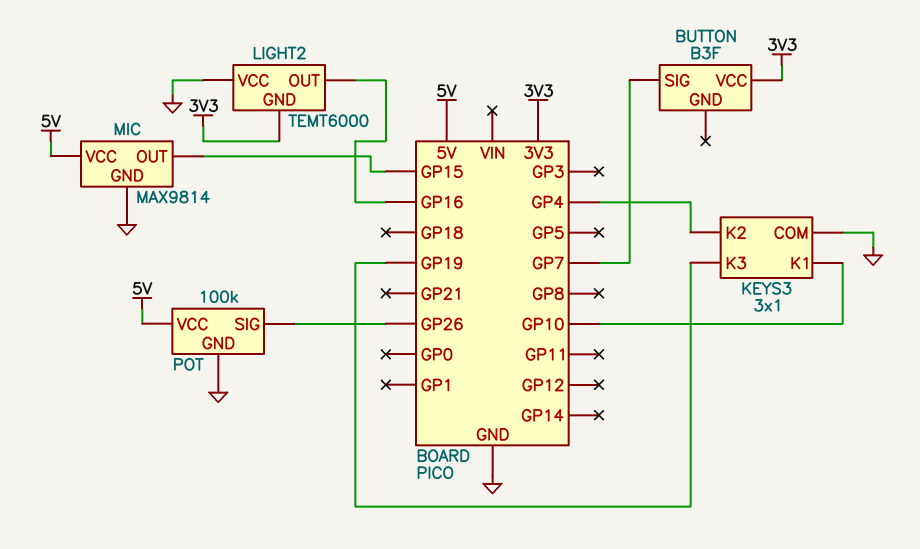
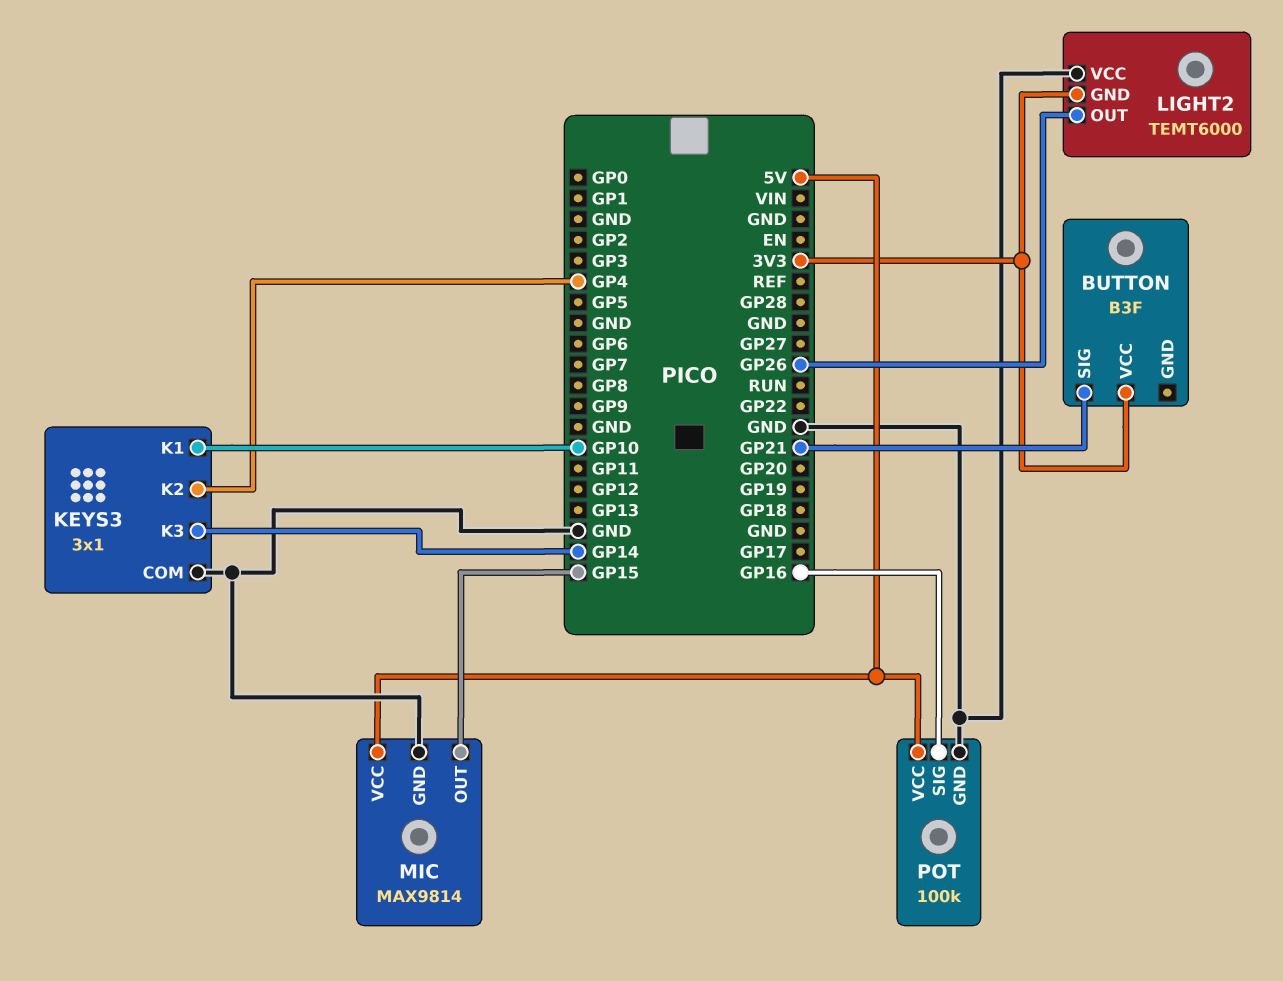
BUTTON pin SIG: GP7 -> GP21
KEYS3 pin K3: GP19 -> GP14
LIGHT2 pin OUT: GP16 -> GP26
POT pin SIG: GP26 -> GP16

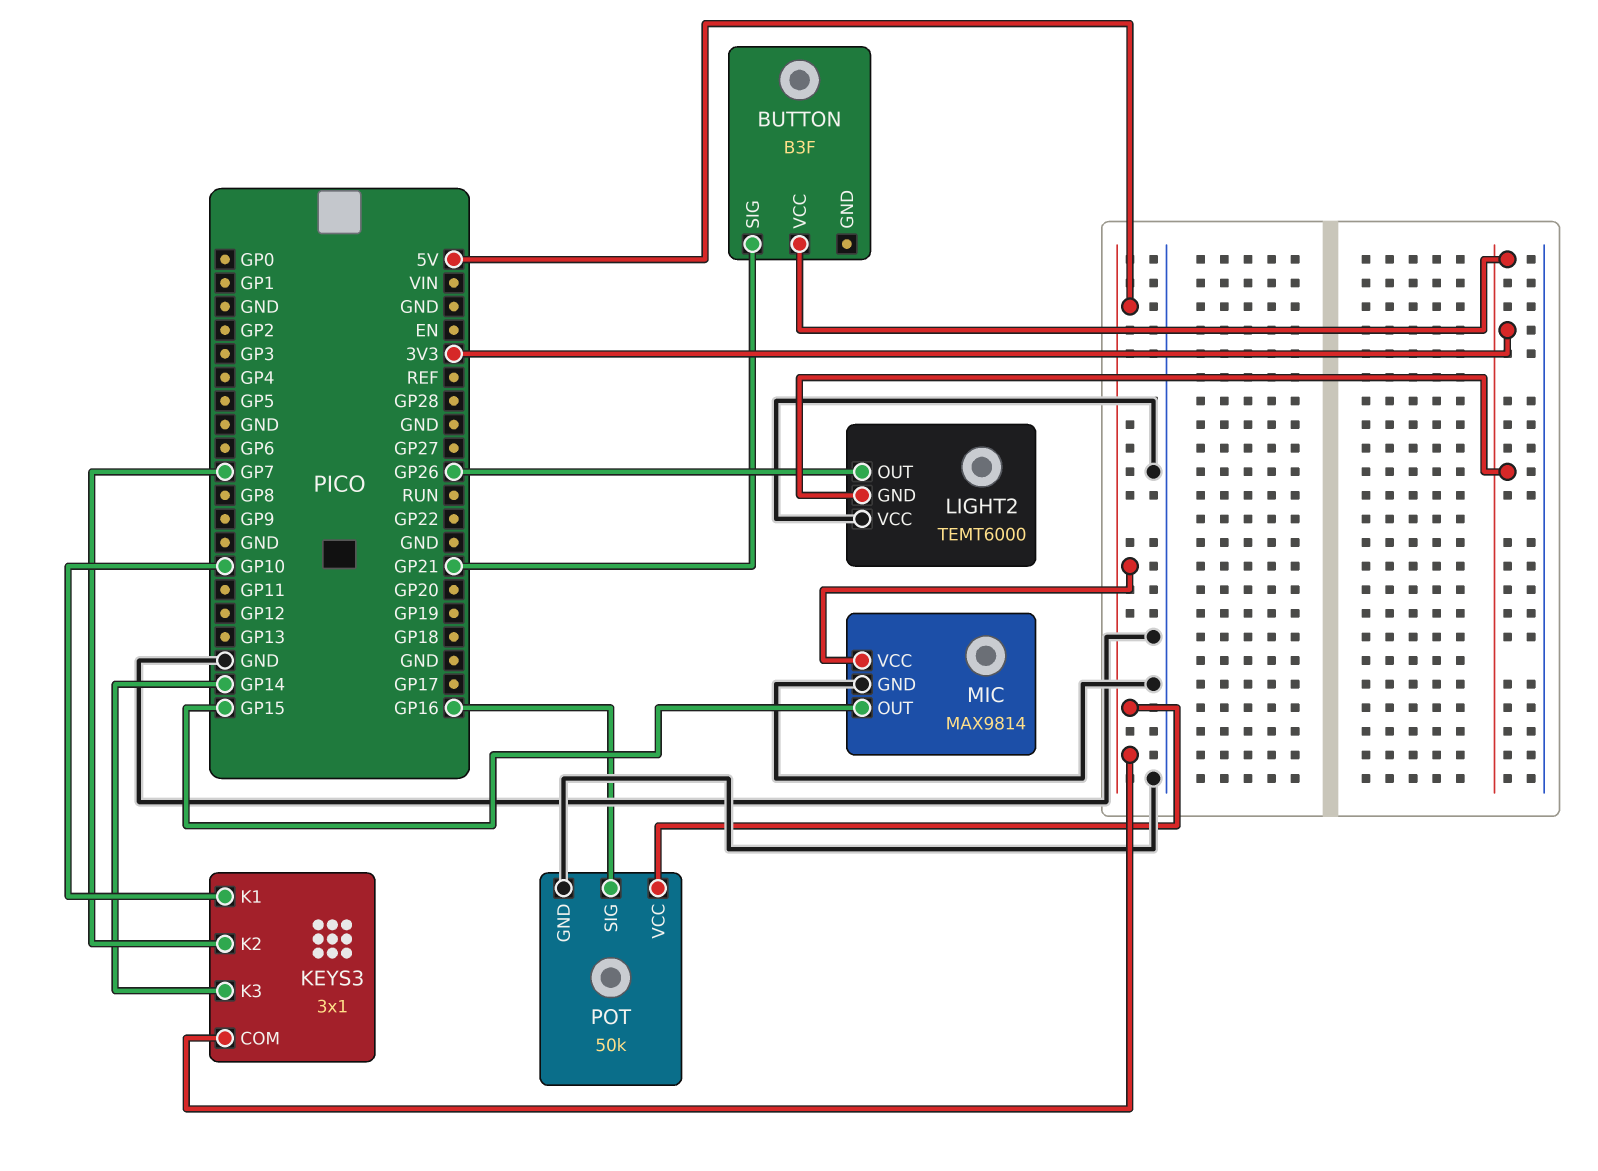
KEYS3 pin COM: GND -> 5V
KEYS3 pin K2: GP4 -> GP7
POT: 100k -> 50k

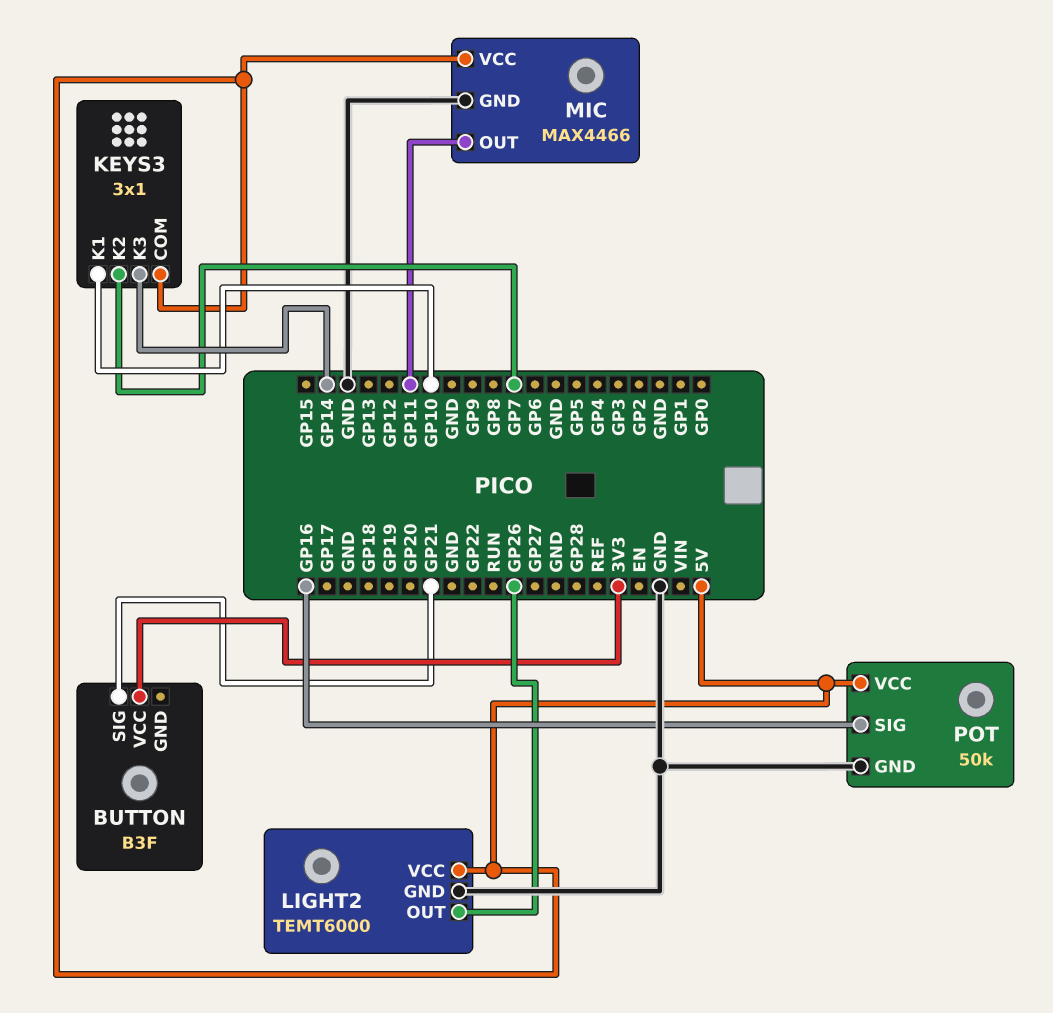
LIGHT2 pin GND: 3V3 -> GND
LIGHT2 pin VCC: GND -> 5V
MIC: MAX9814 -> MAX4466
MIC pin OUT: GP15 -> GP11

